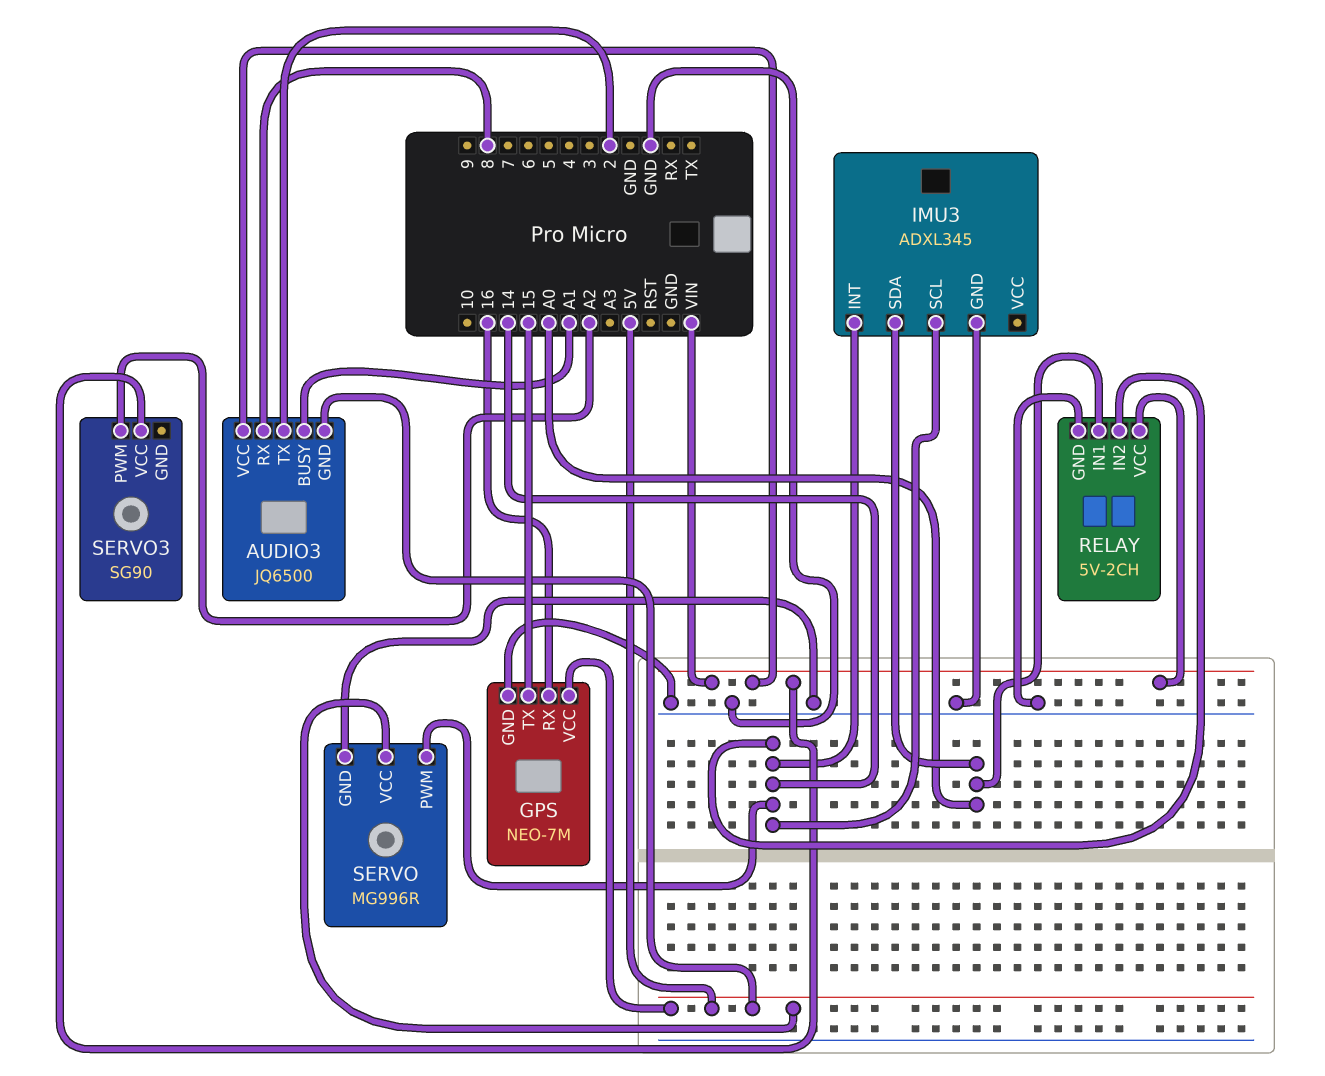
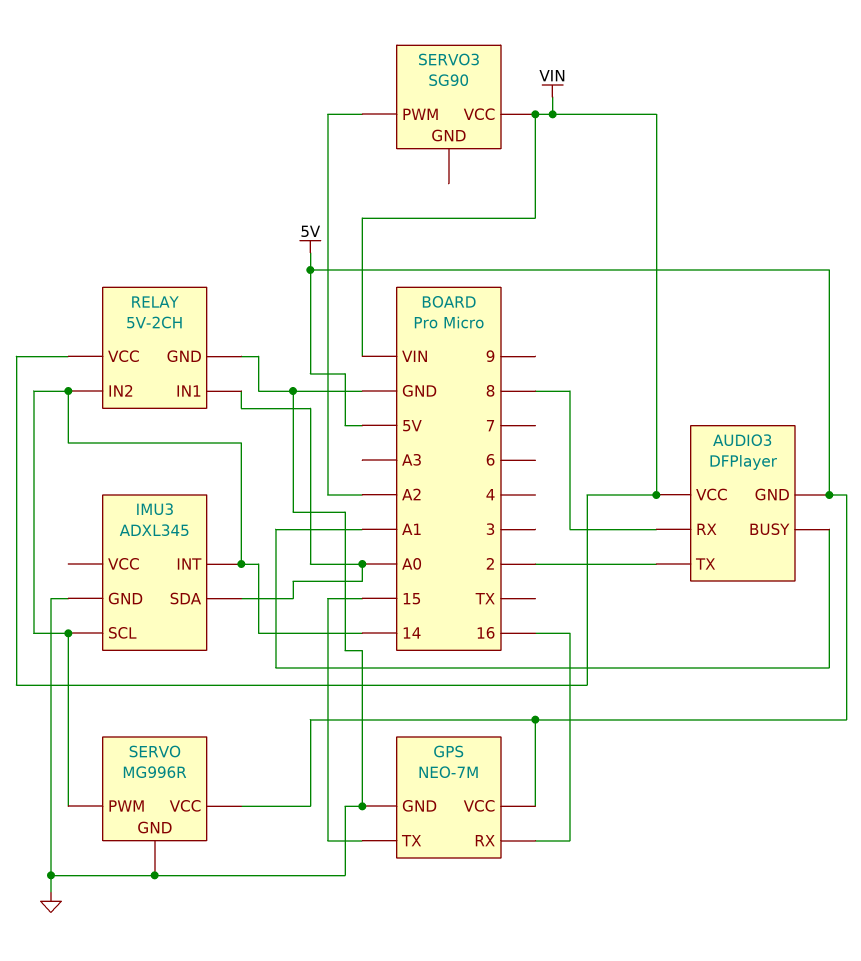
AUDIO3: JQ6500 -> DFPlayer

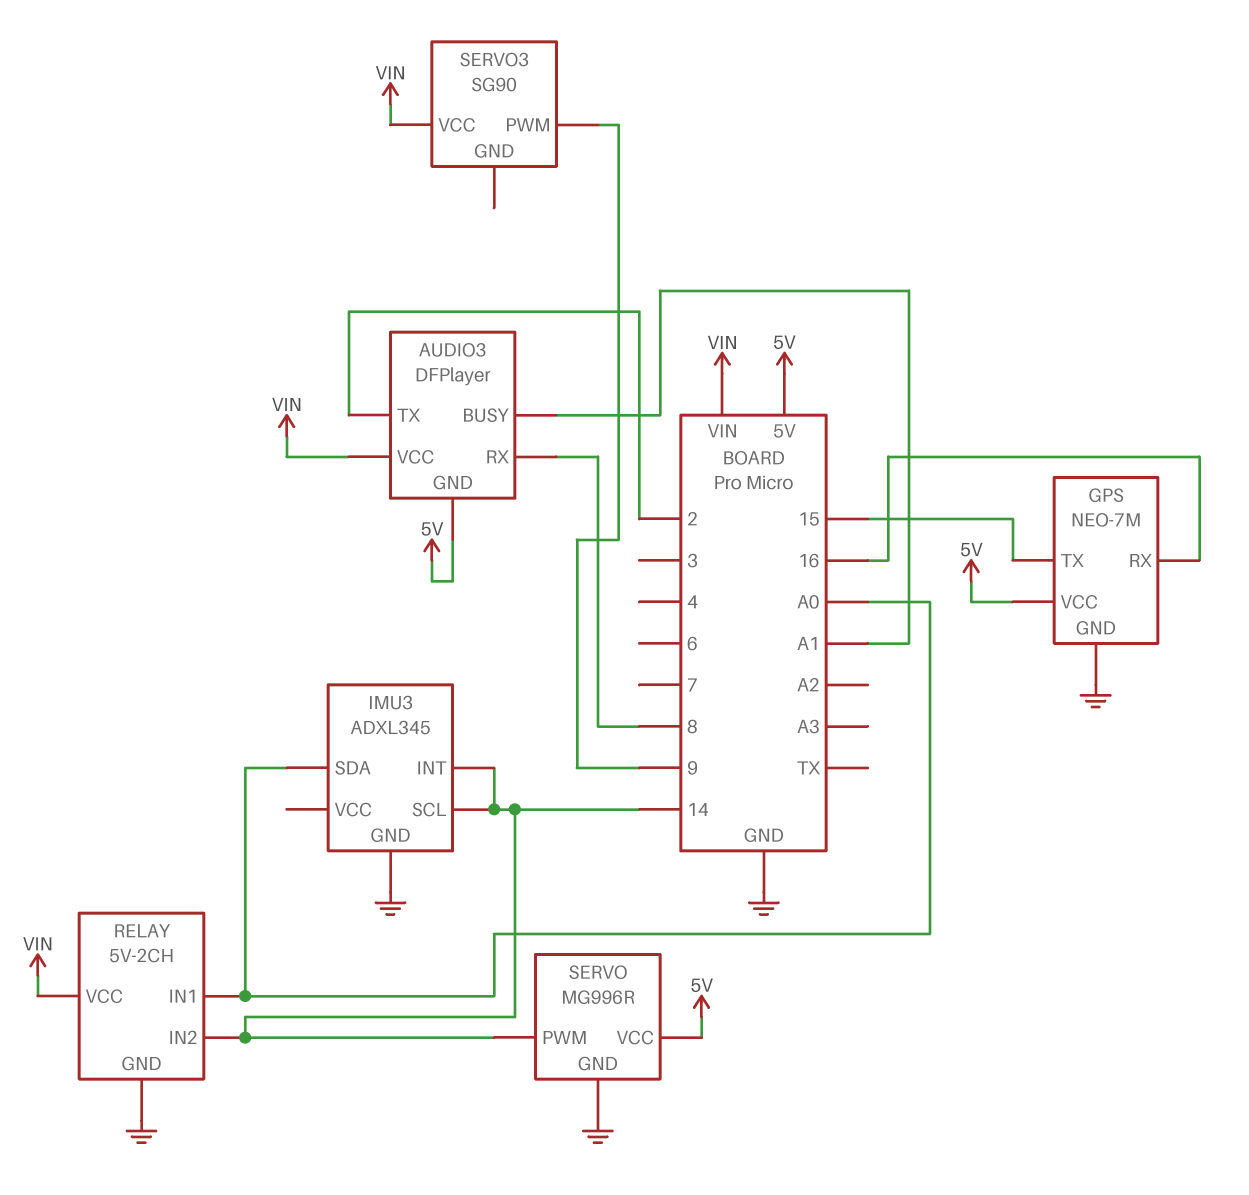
SERVO3 pin PWM: A2 -> 9

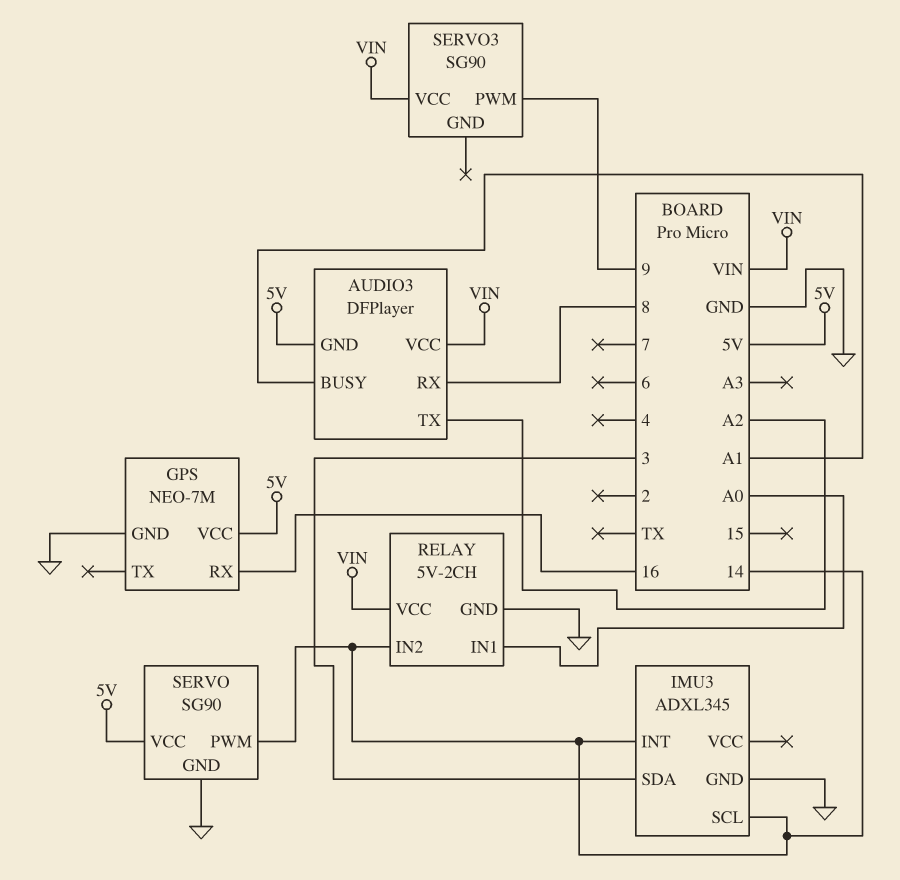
AUDIO3 pin TX: 2 -> A2
GPS pin TX: 15 -> none
IMU3 pin SDA: A0 -> 3
SERVO: MG996R -> SG90

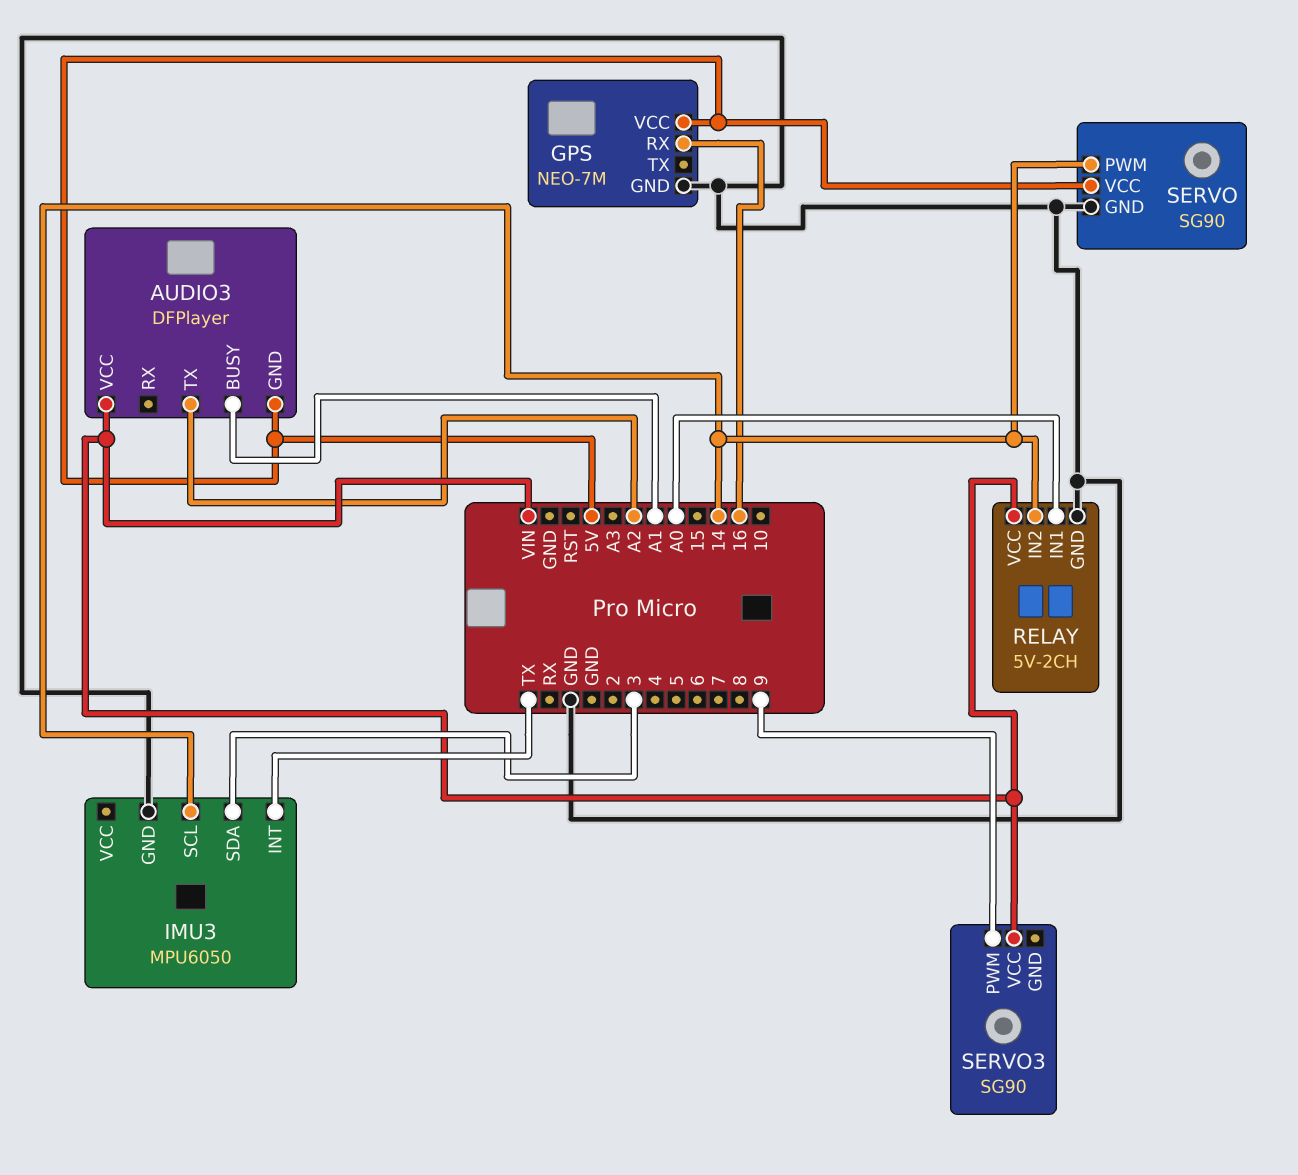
AUDIO3 pin RX: 8 -> none
IMU3: ADXL345 -> MPU6050
IMU3 pin INT: 14 -> TX

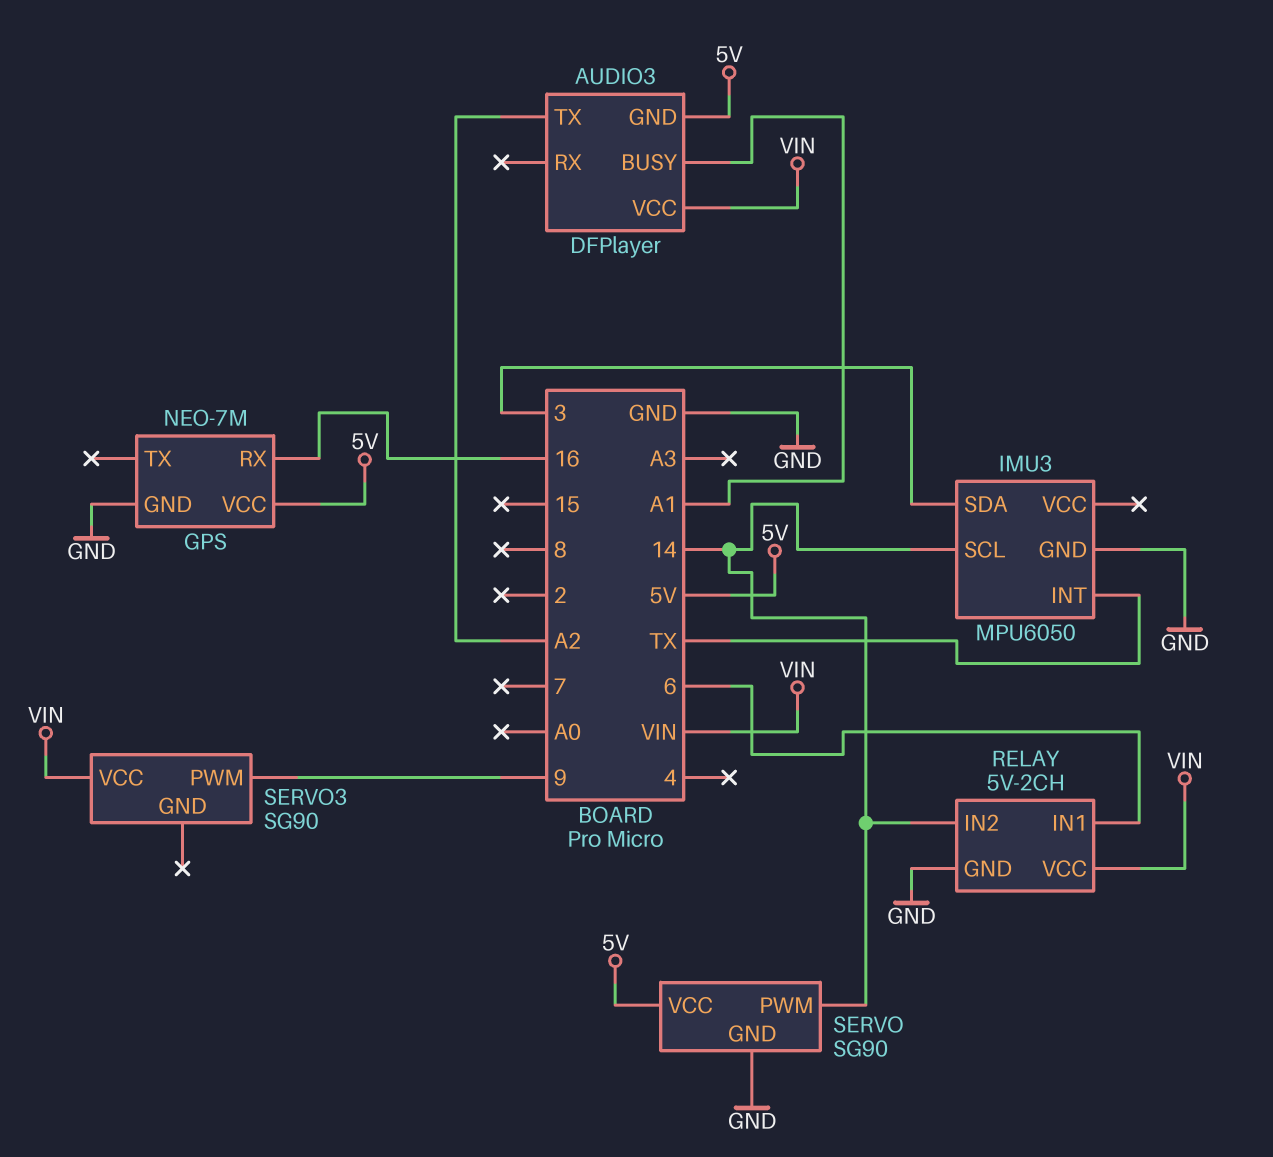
RELAY pin IN1: A0 -> 6

